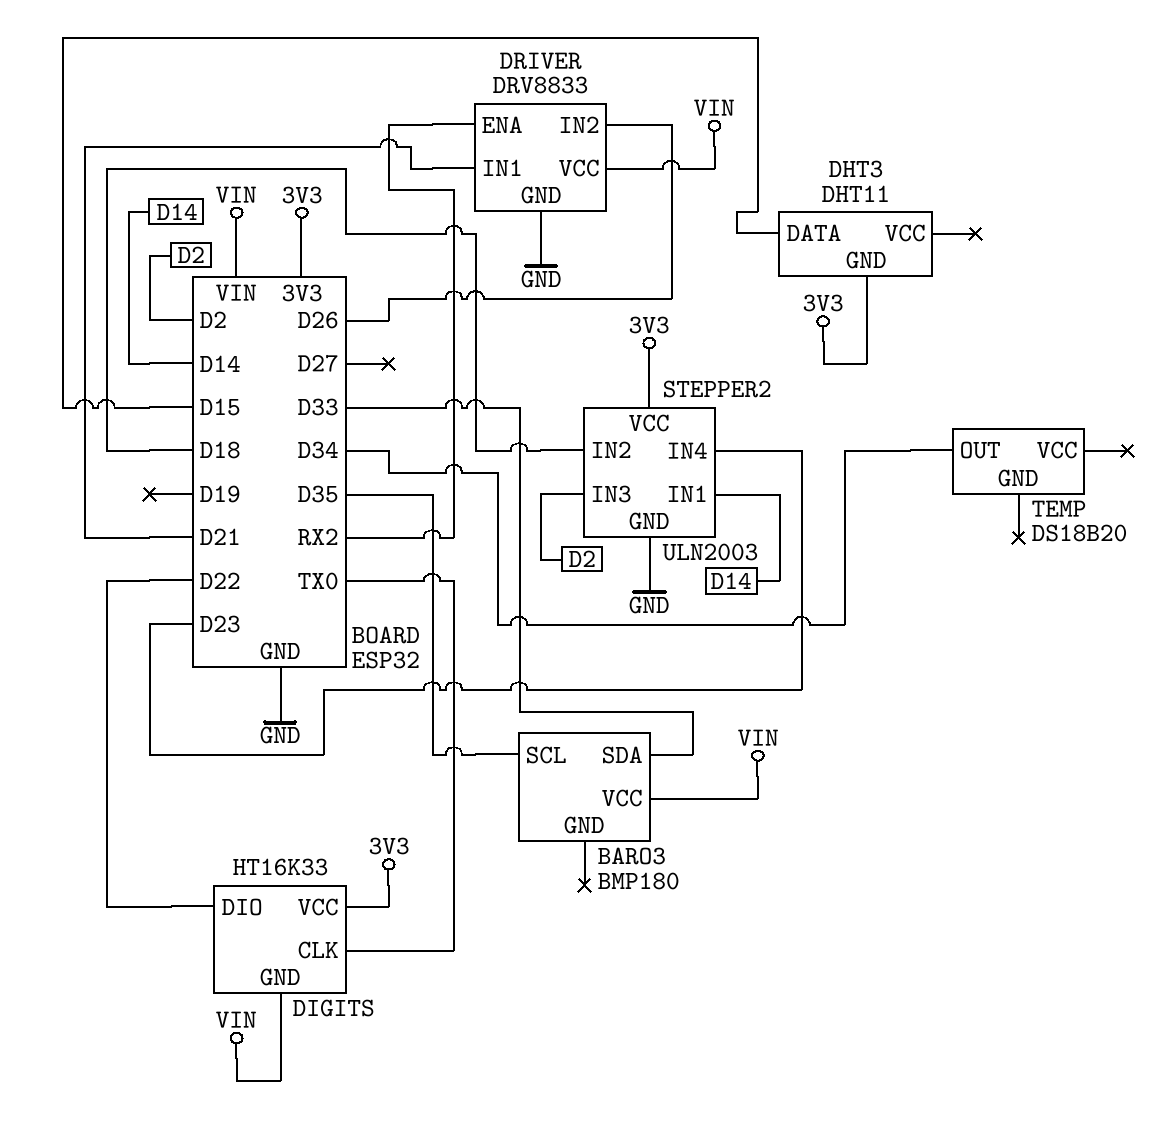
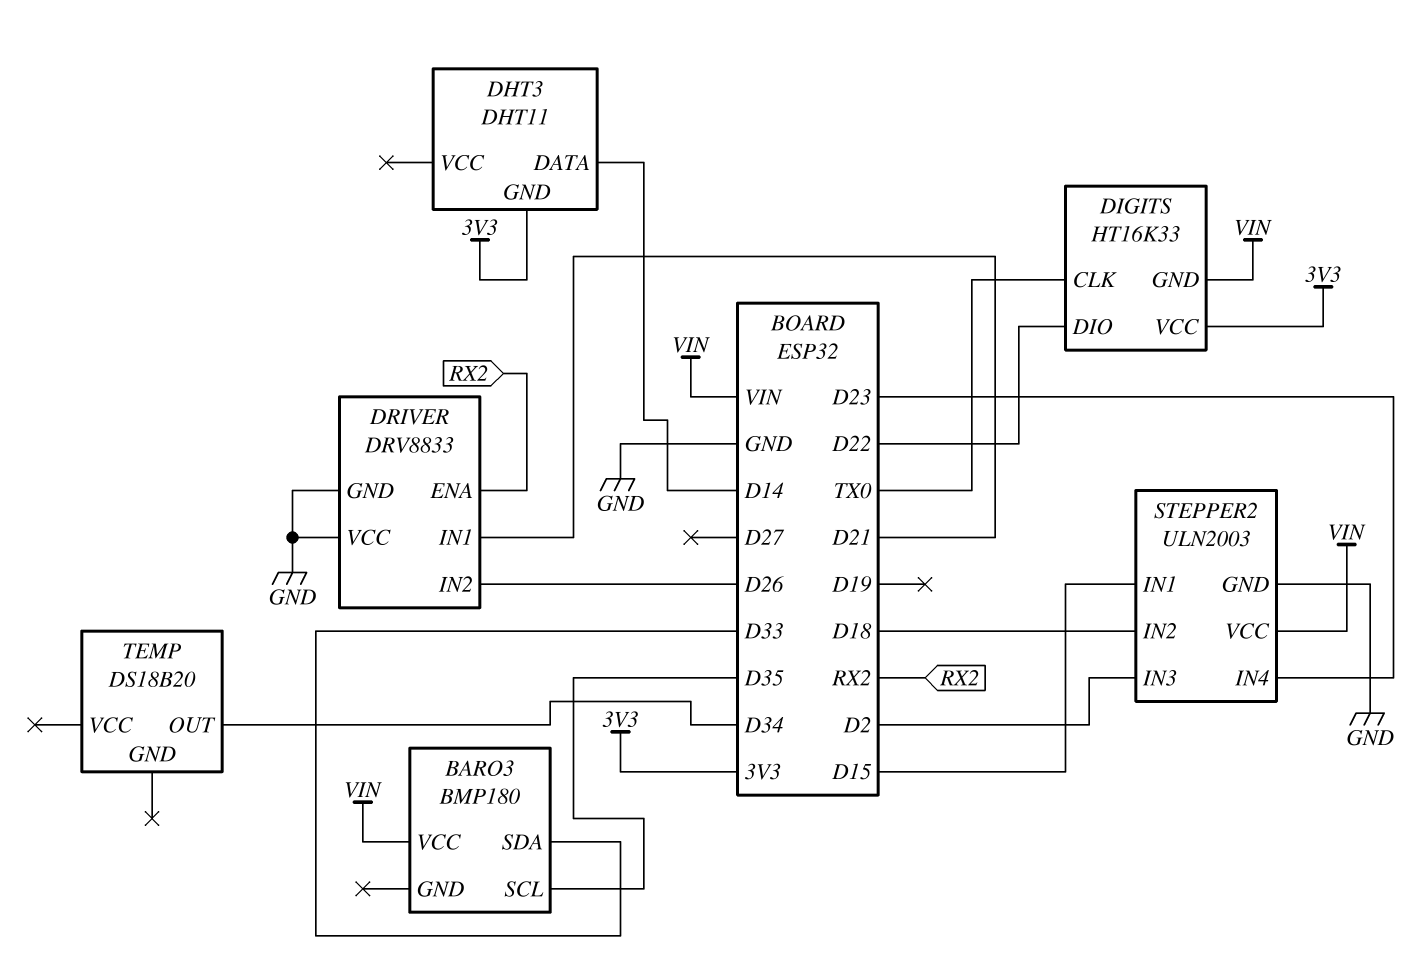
DHT3 pin DATA: D15 -> D14
DRIVER pin VCC: VIN -> GND
STEPPER2 pin IN1: D14 -> D15
STEPPER2 pin VCC: 3V3 -> VIN

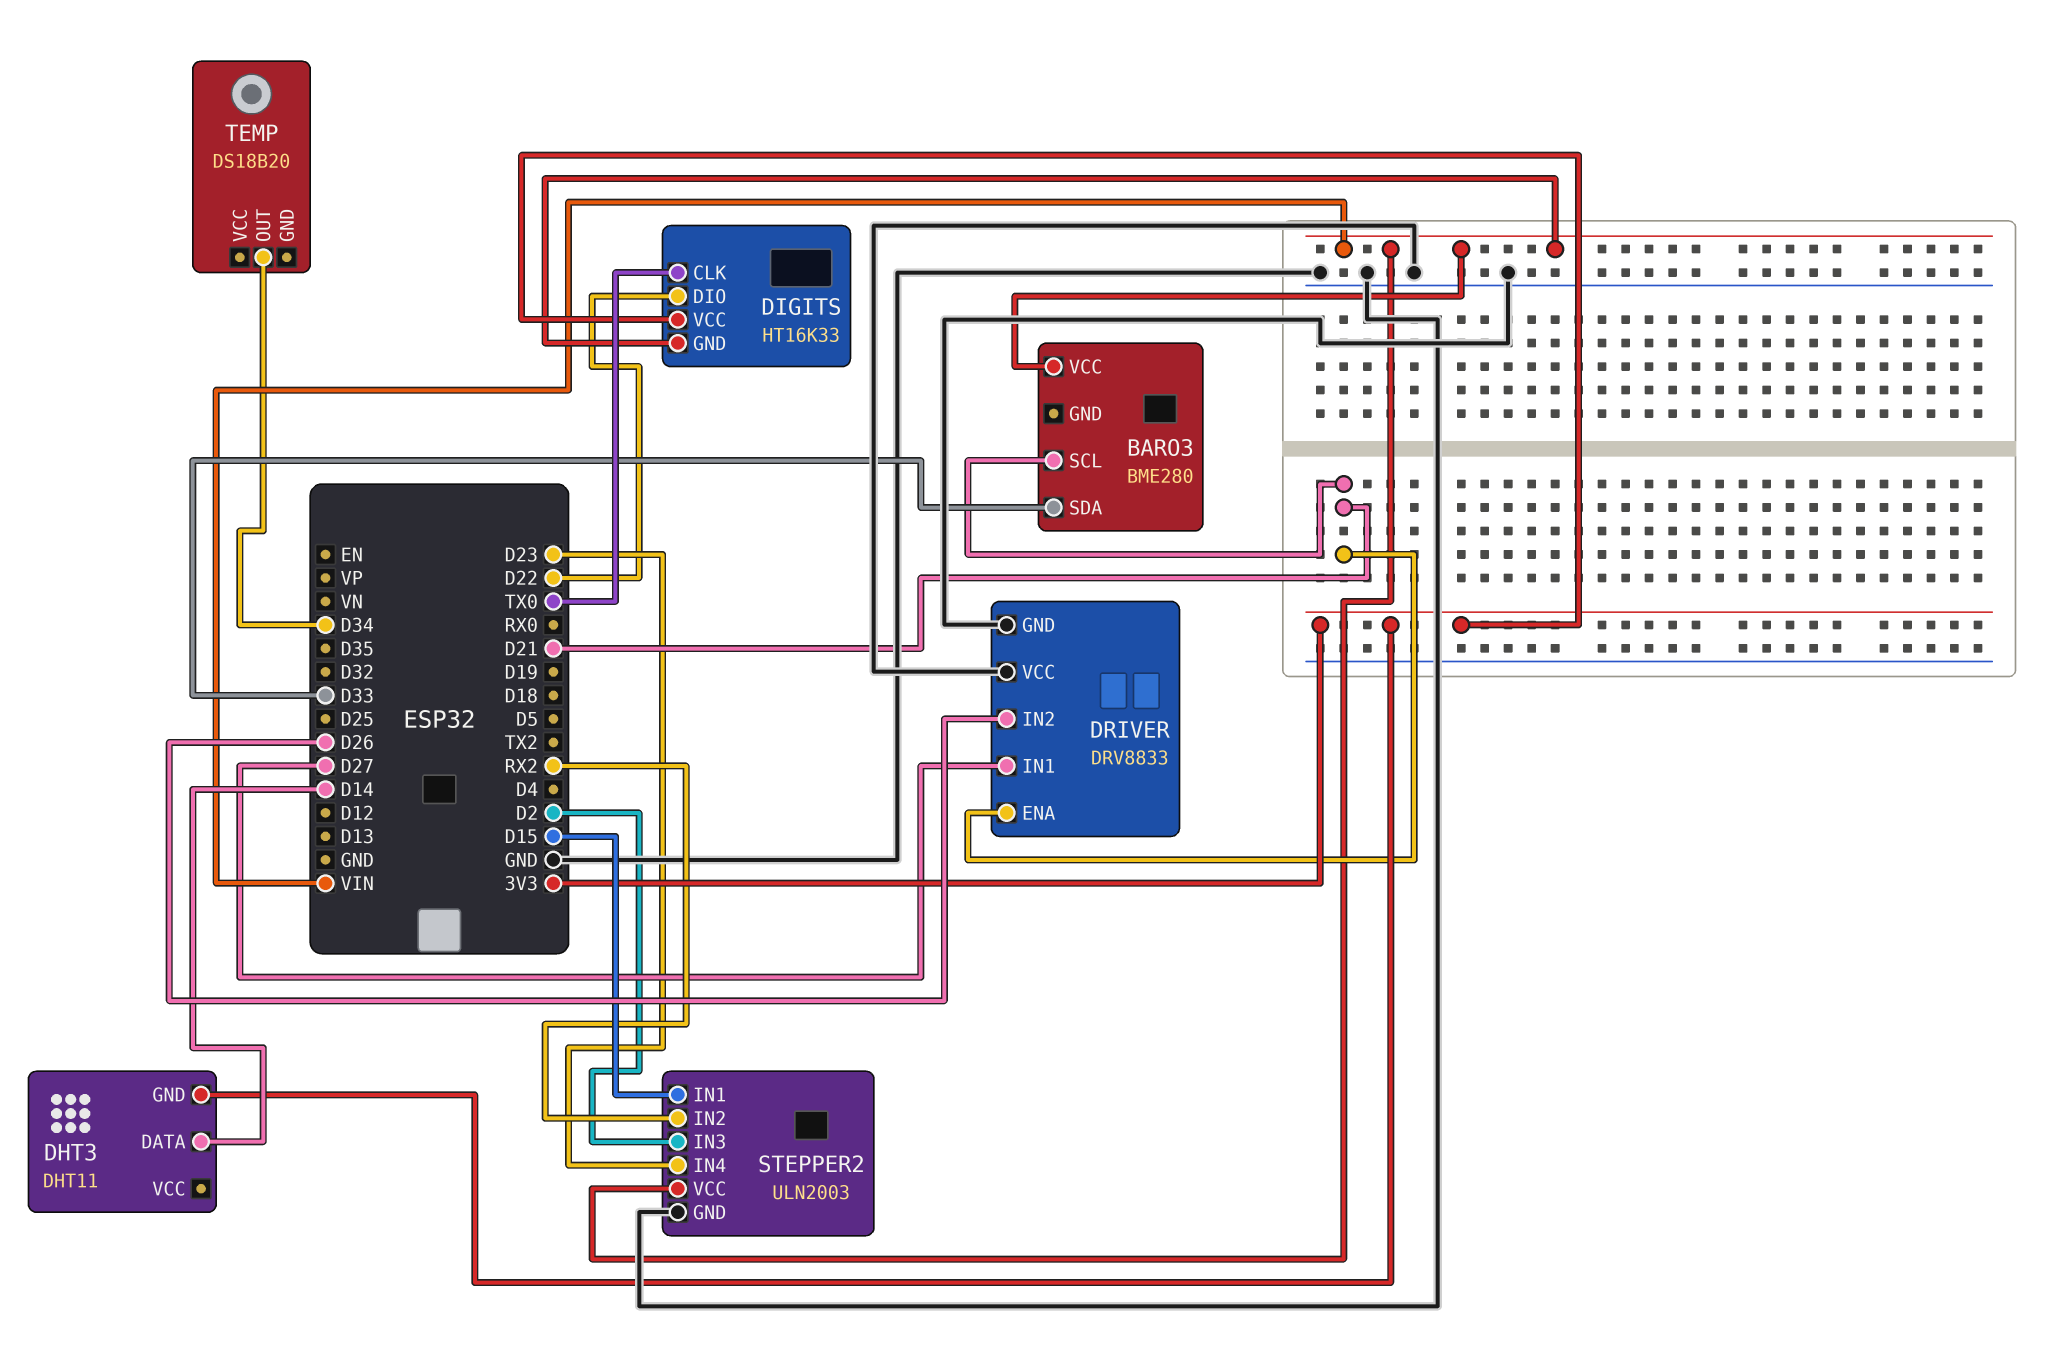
BARO3: BMP180 -> BME280
BARO3 pin SCL: D35 -> D21
DRIVER pin ENA: RX2 -> D21
DRIVER pin IN1: D21 -> D27
STEPPER2 pin IN2: D18 -> RX2

